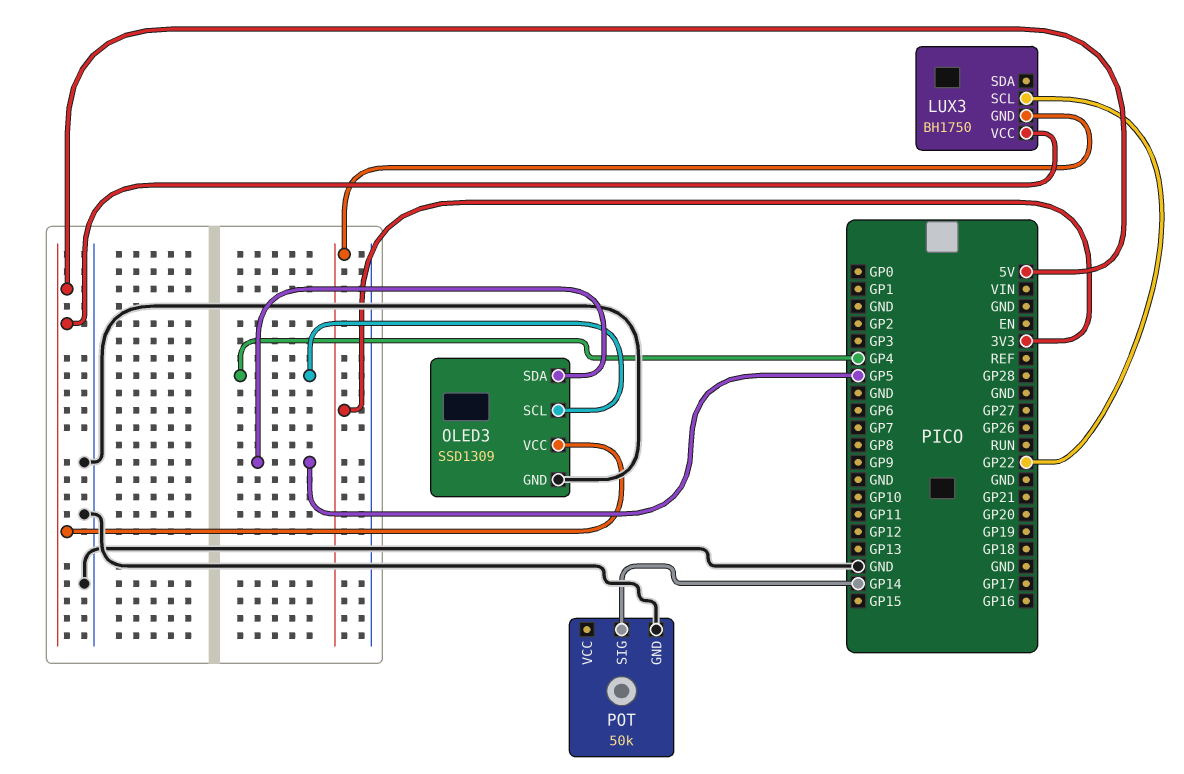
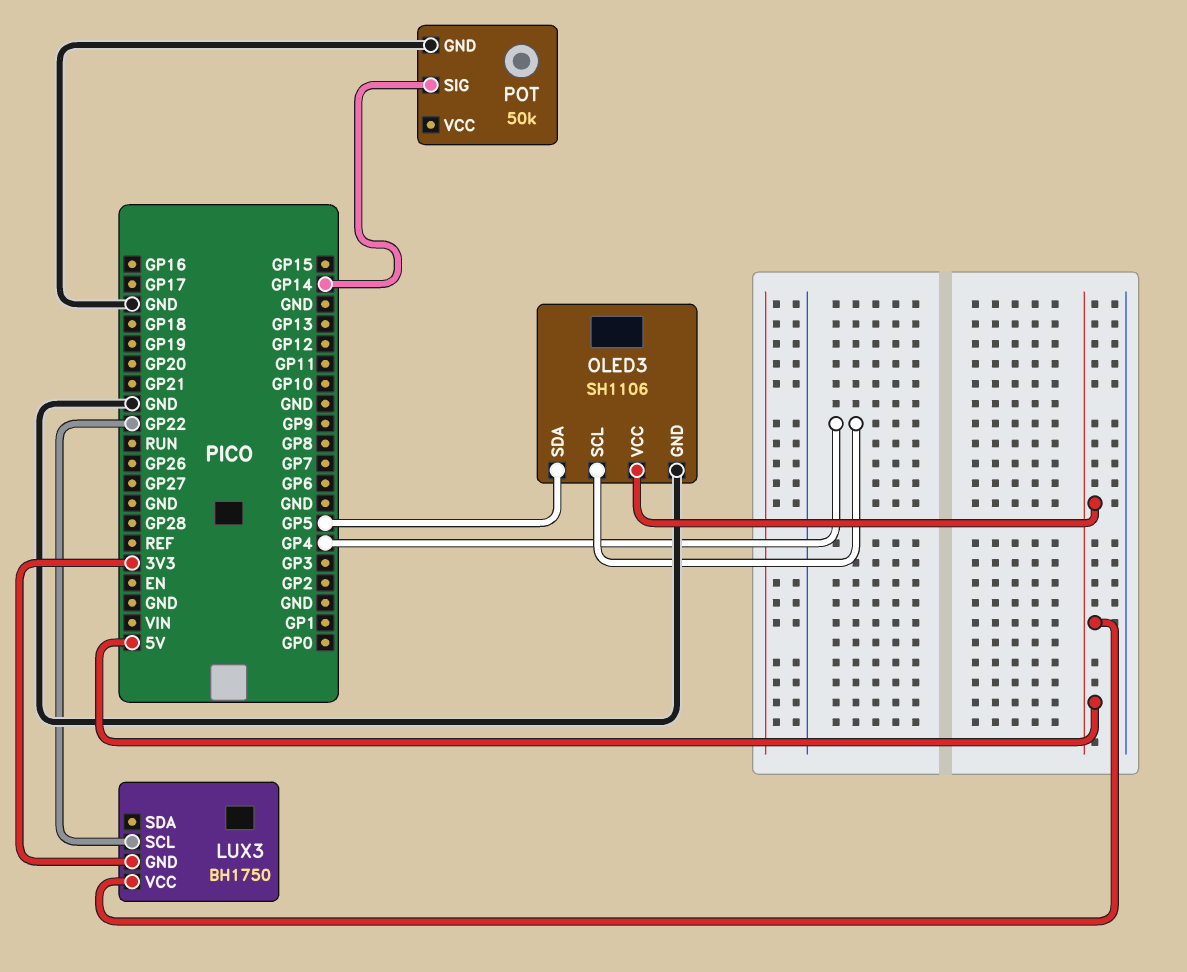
OLED3: SSD1309 -> SH1106

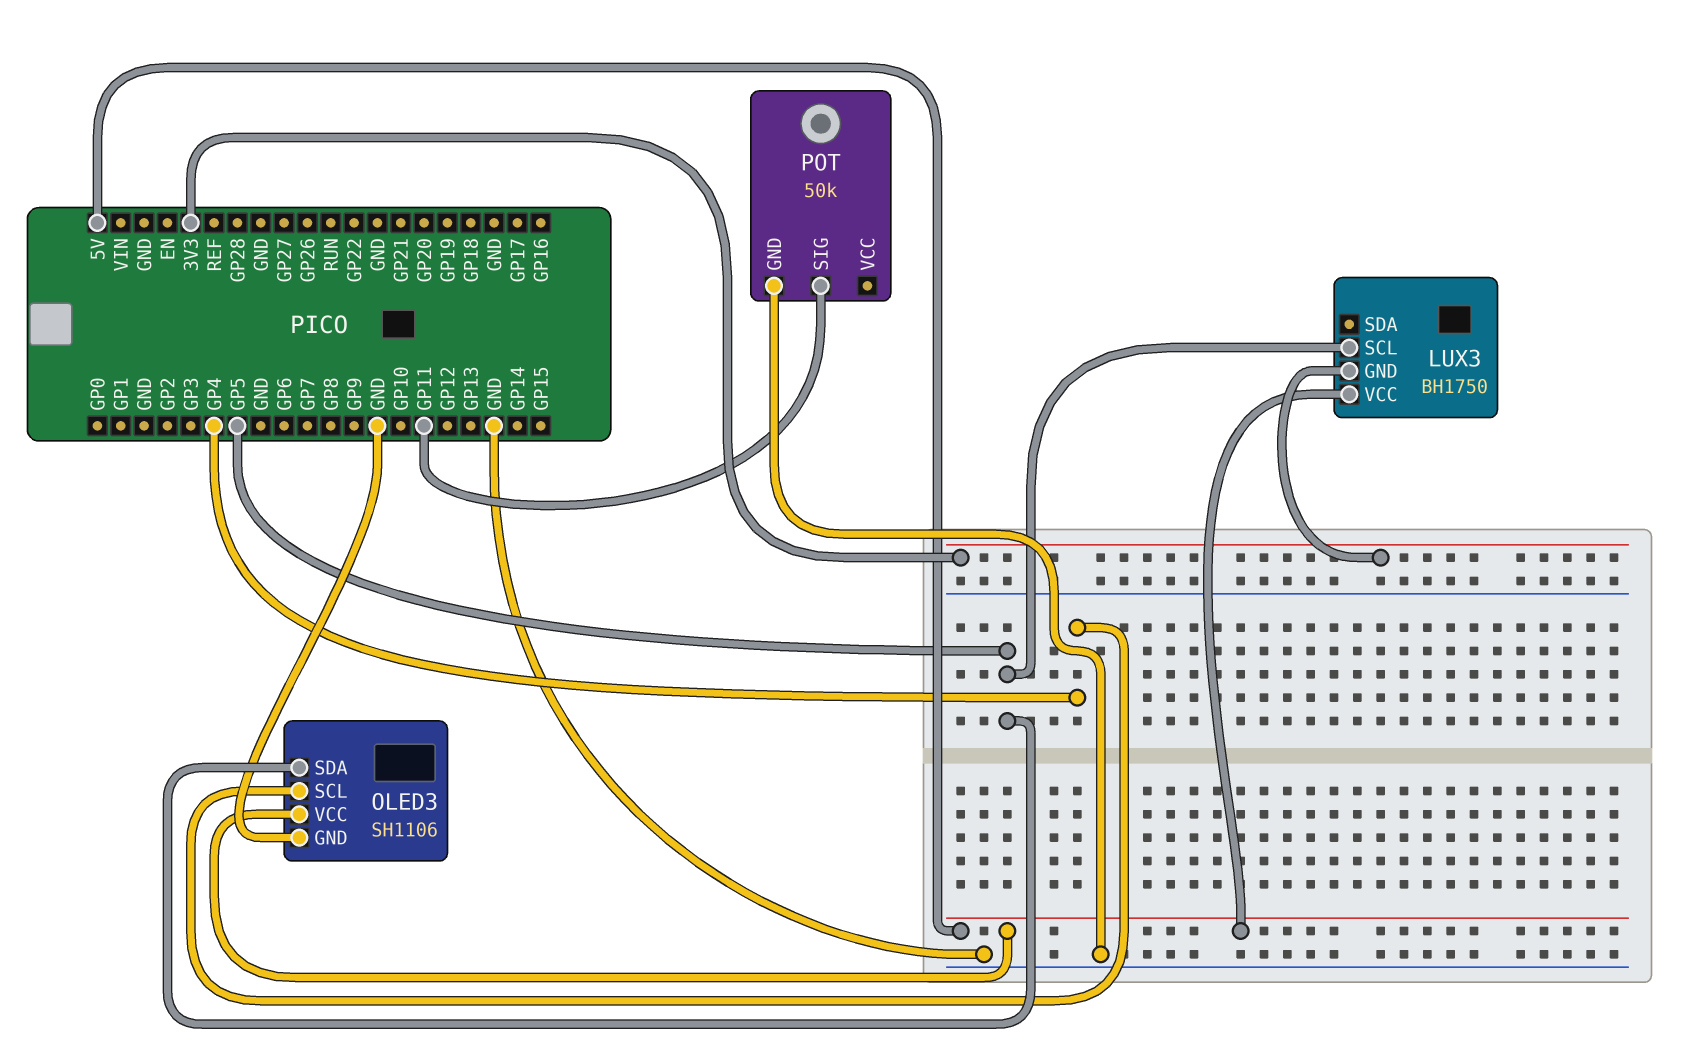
LUX3 pin SCL: GP22 -> GP5
POT pin SIG: GP14 -> GP11

